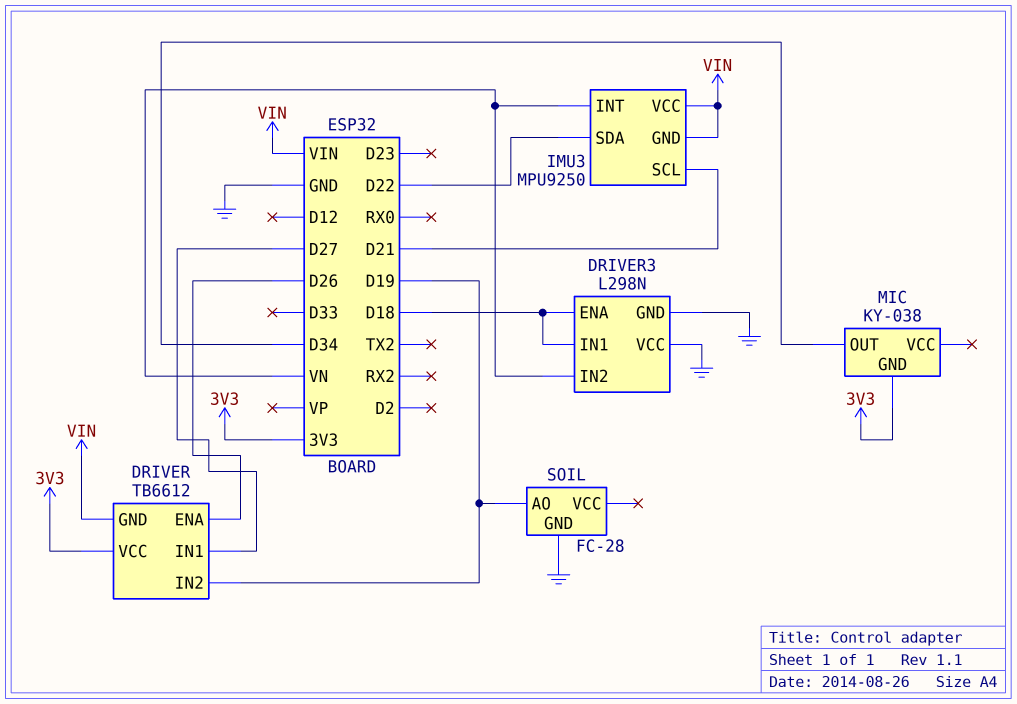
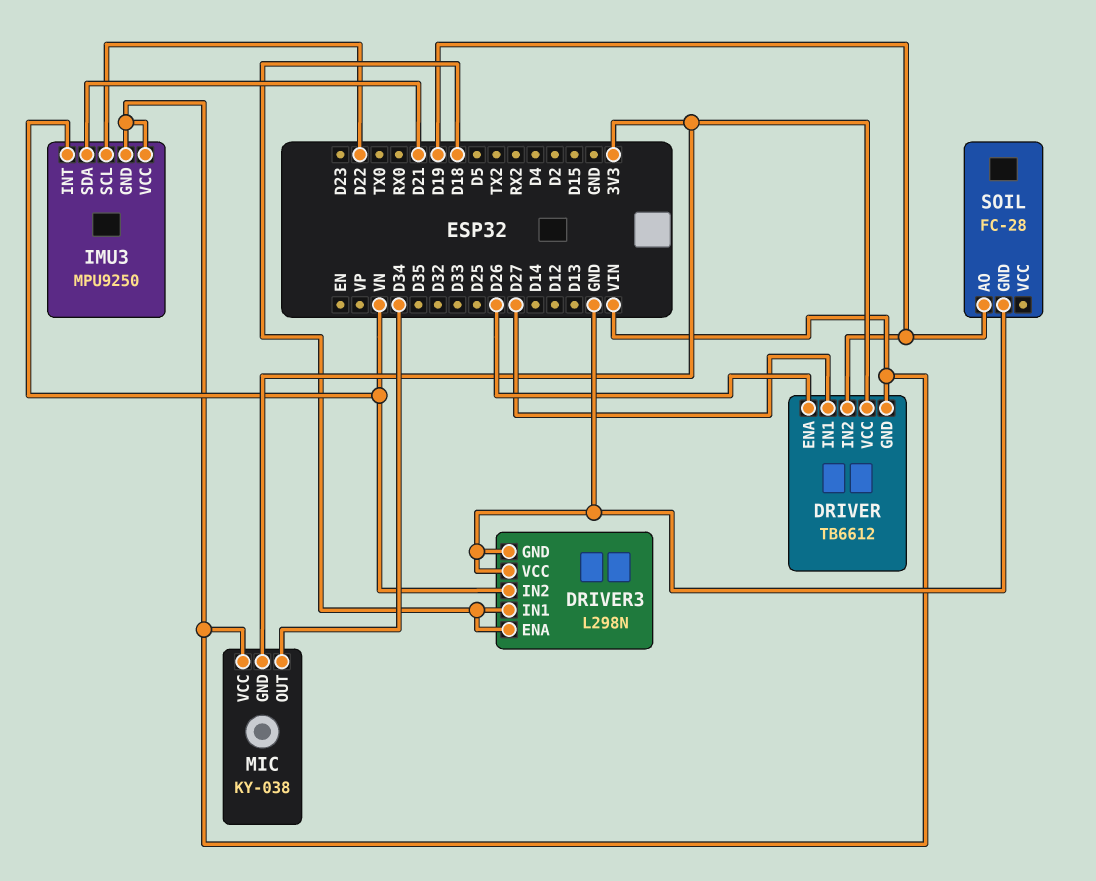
IMU3 pin SCL: D21 -> D22
IMU3 pin SDA: D22 -> D21
MIC pin VCC: none -> VIN

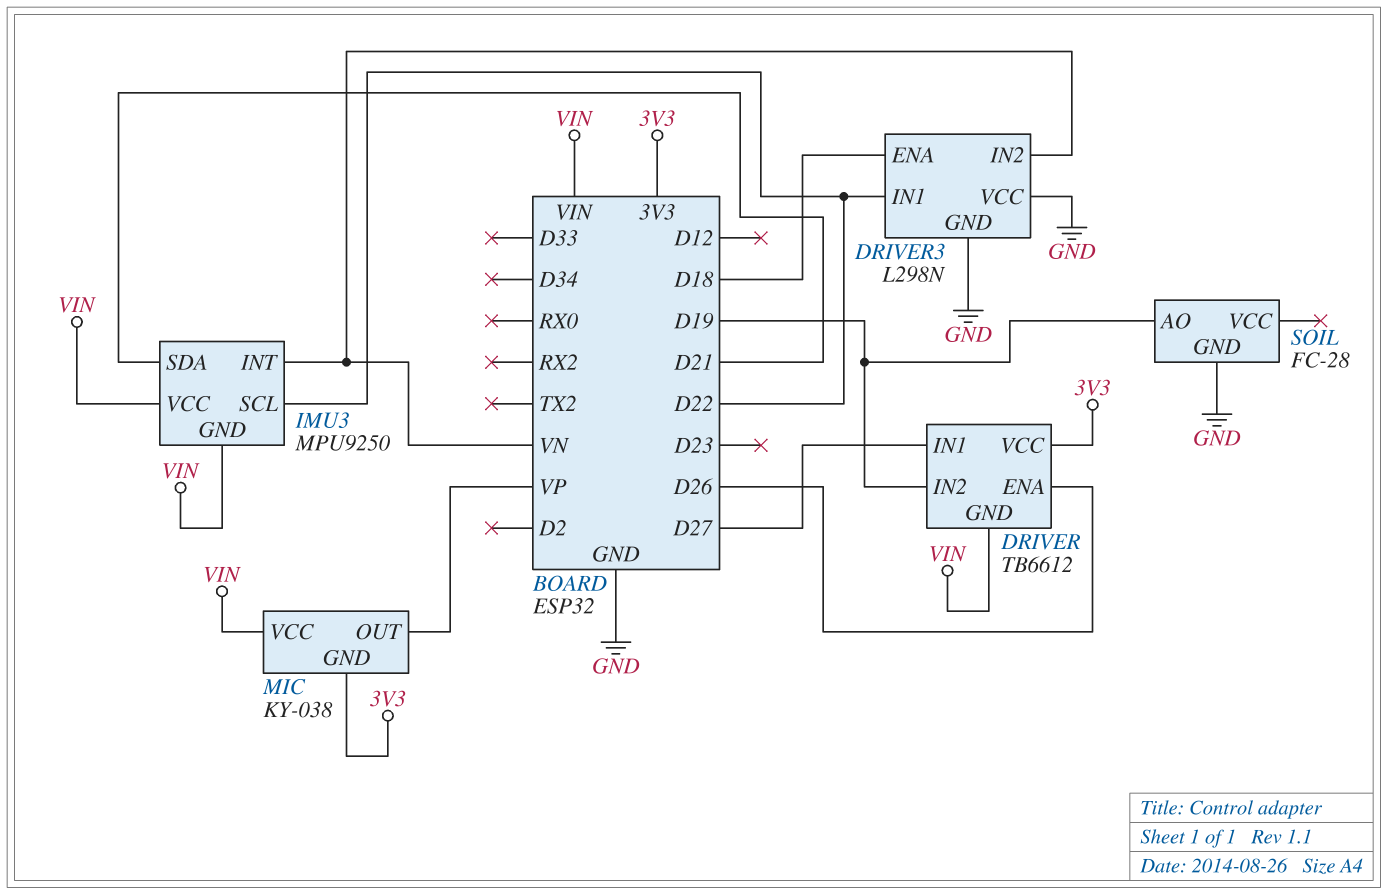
DRIVER3 pin IN1: D18 -> D22
MIC pin OUT: D34 -> VP

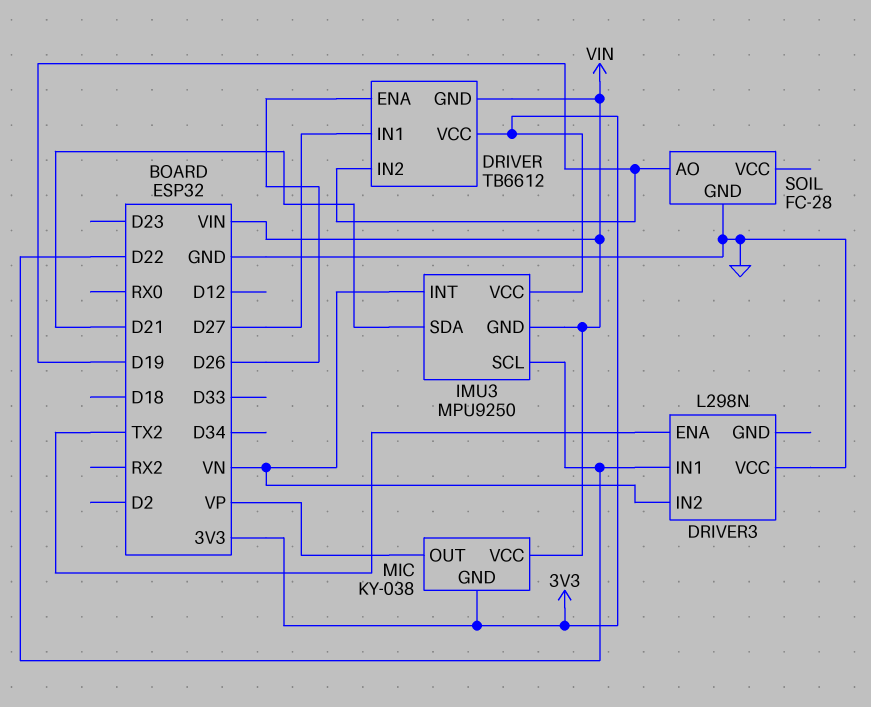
DRIVER3 pin ENA: D18 -> TX2
DRIVER3 pin GND: GND -> none
IMU3 pin VCC: VIN -> 3V3

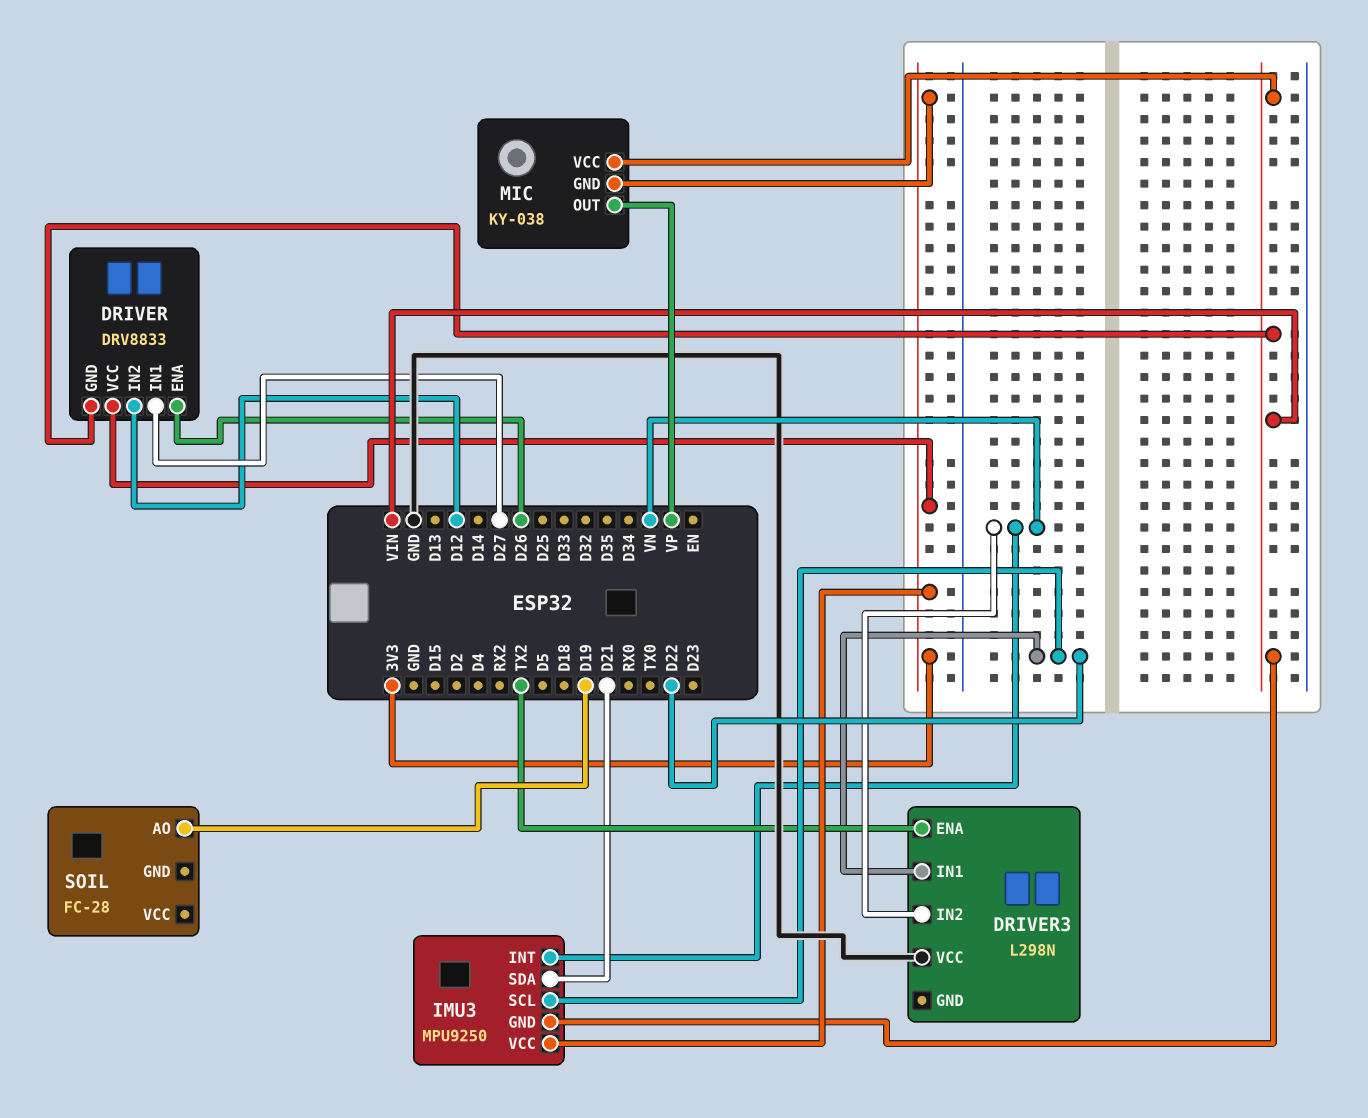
DRIVER: TB6612 -> DRV8833
DRIVER pin IN2: D19 -> D12
SOIL pin GND: GND -> none

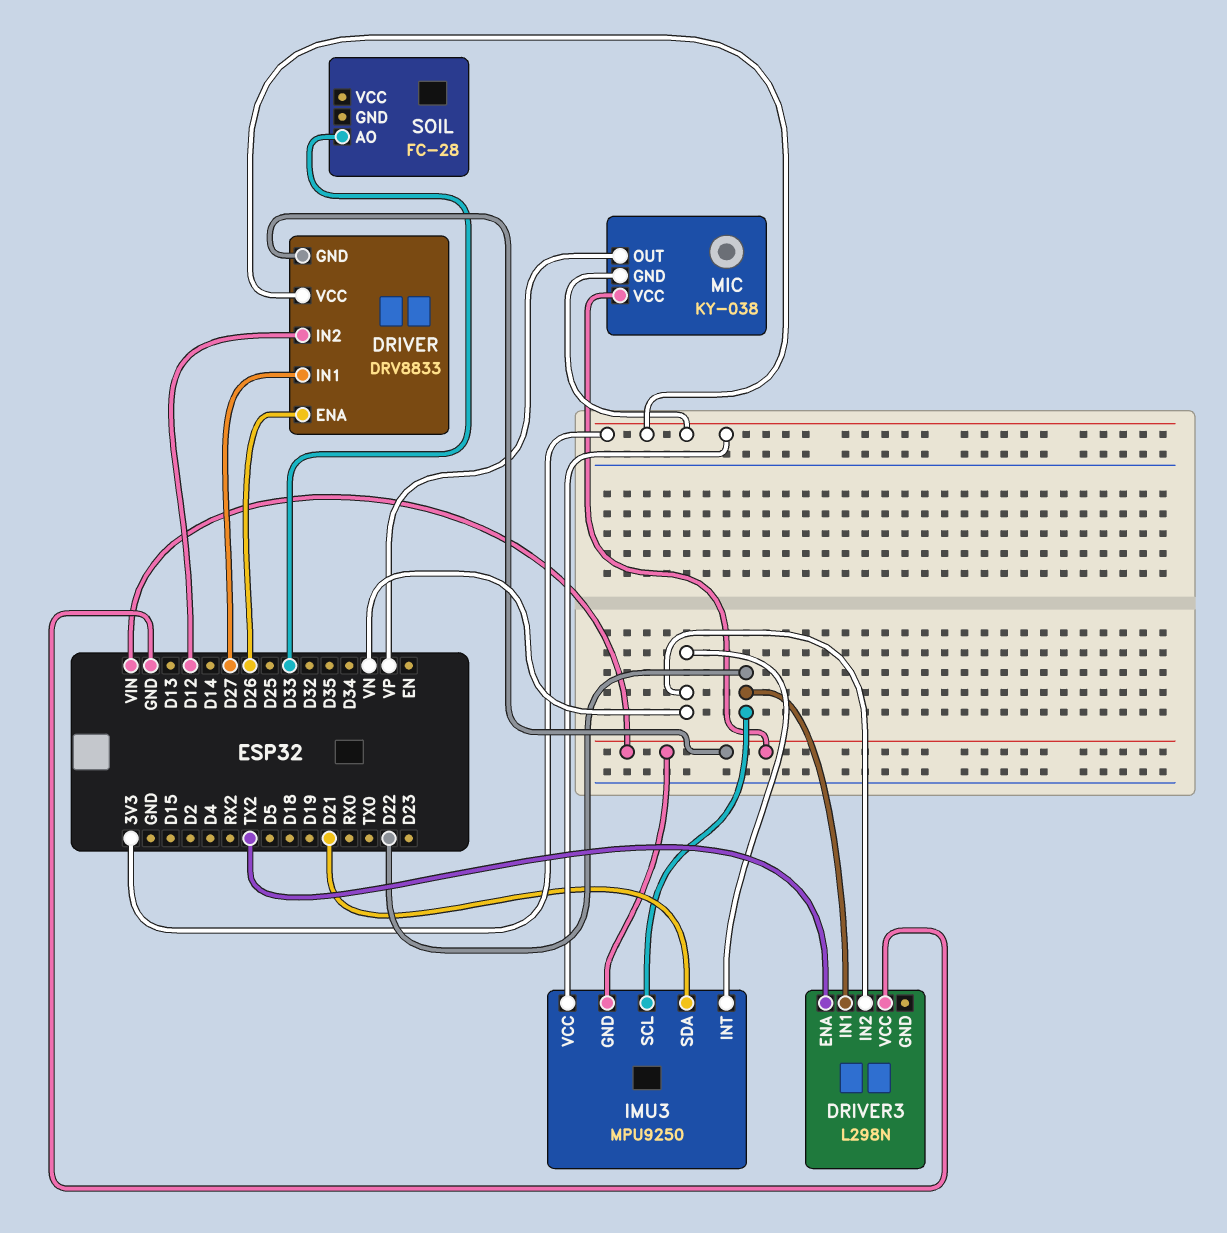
SOIL pin AO: D19 -> D33

